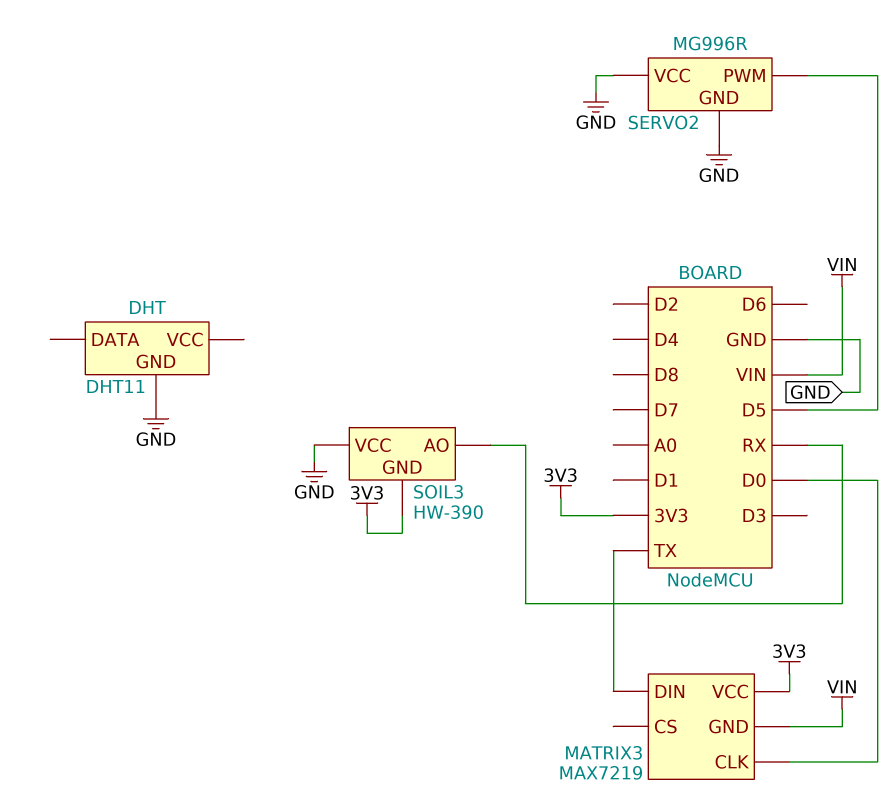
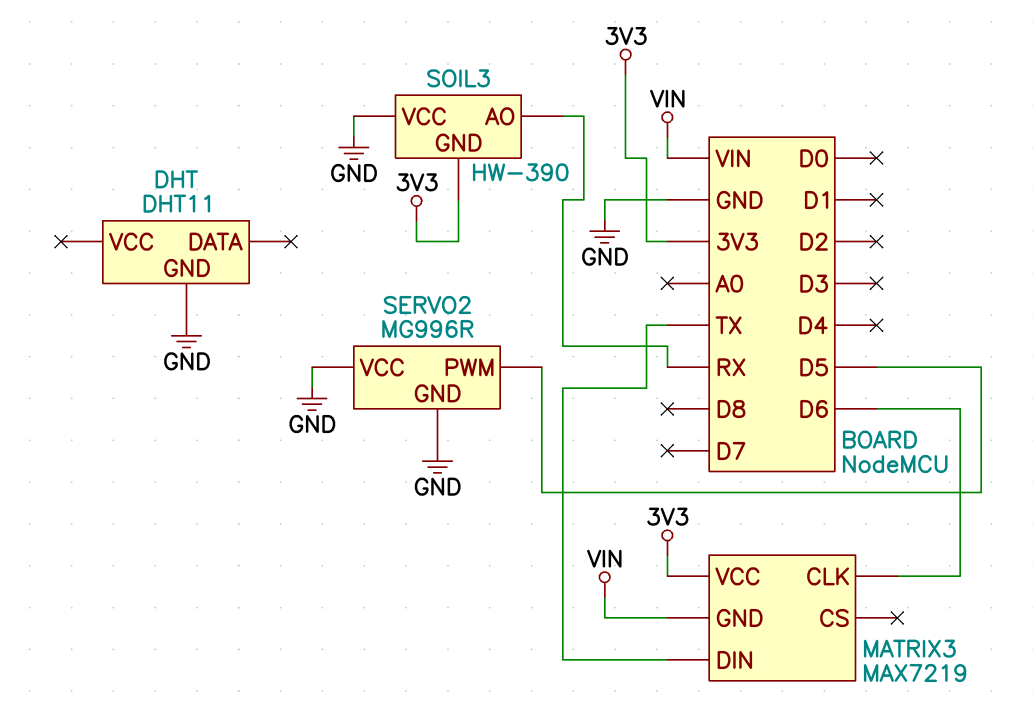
MATRIX3 pin CLK: D0 -> D6

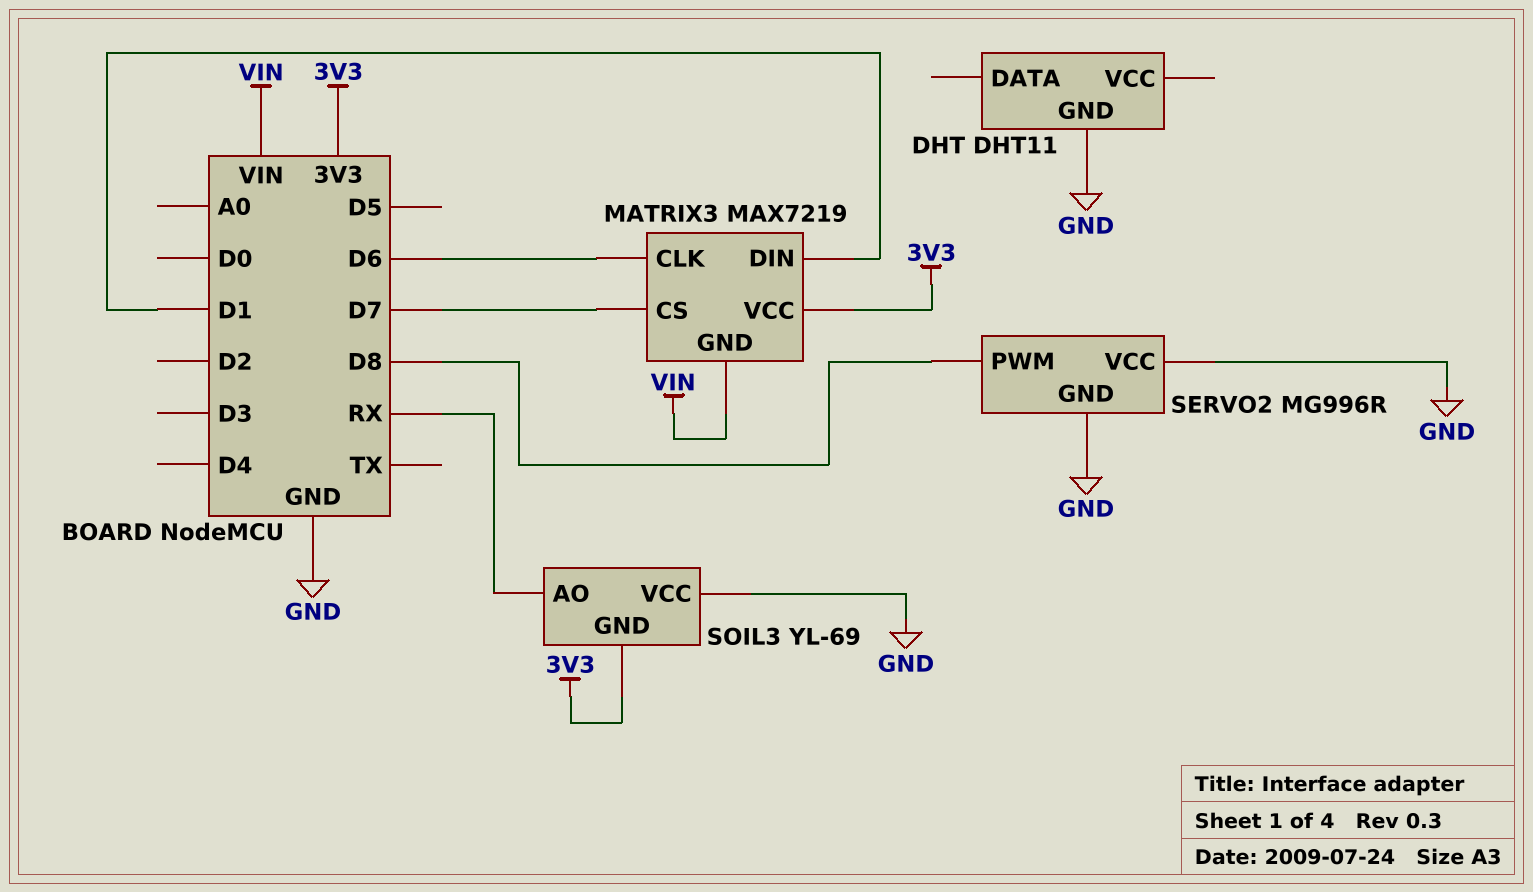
MATRIX3 pin CS: none -> D7
MATRIX3 pin DIN: TX -> D1
SERVO2 pin PWM: D5 -> D8
SOIL3: HW-390 -> YL-69

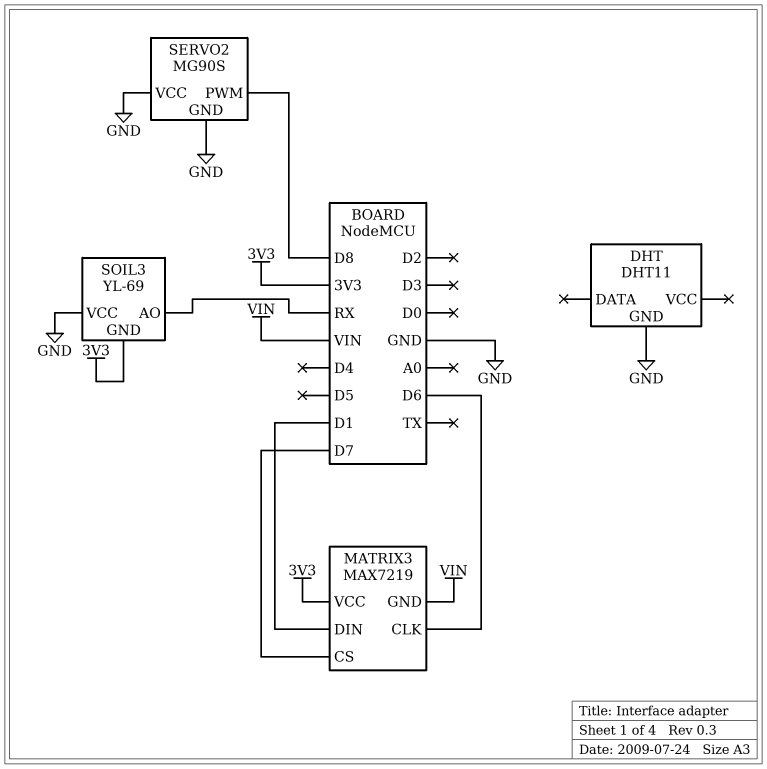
SERVO2: MG996R -> MG90S

